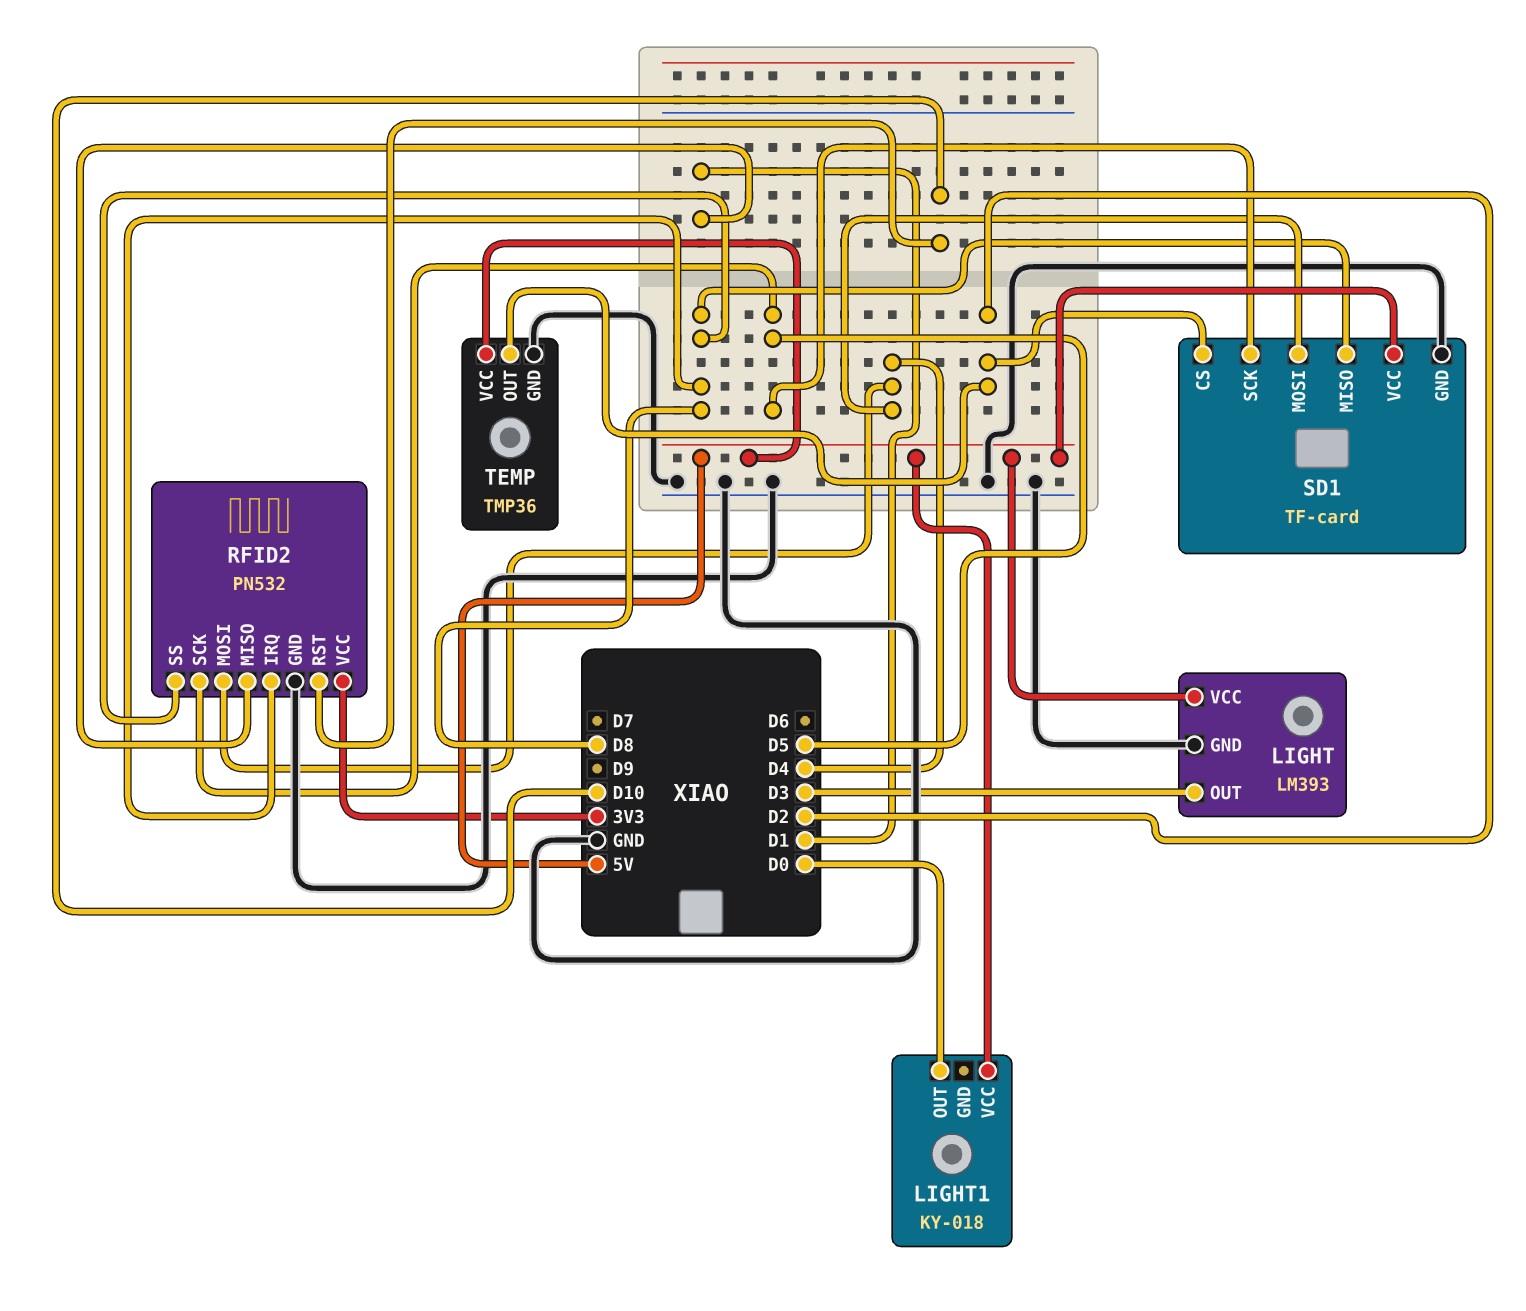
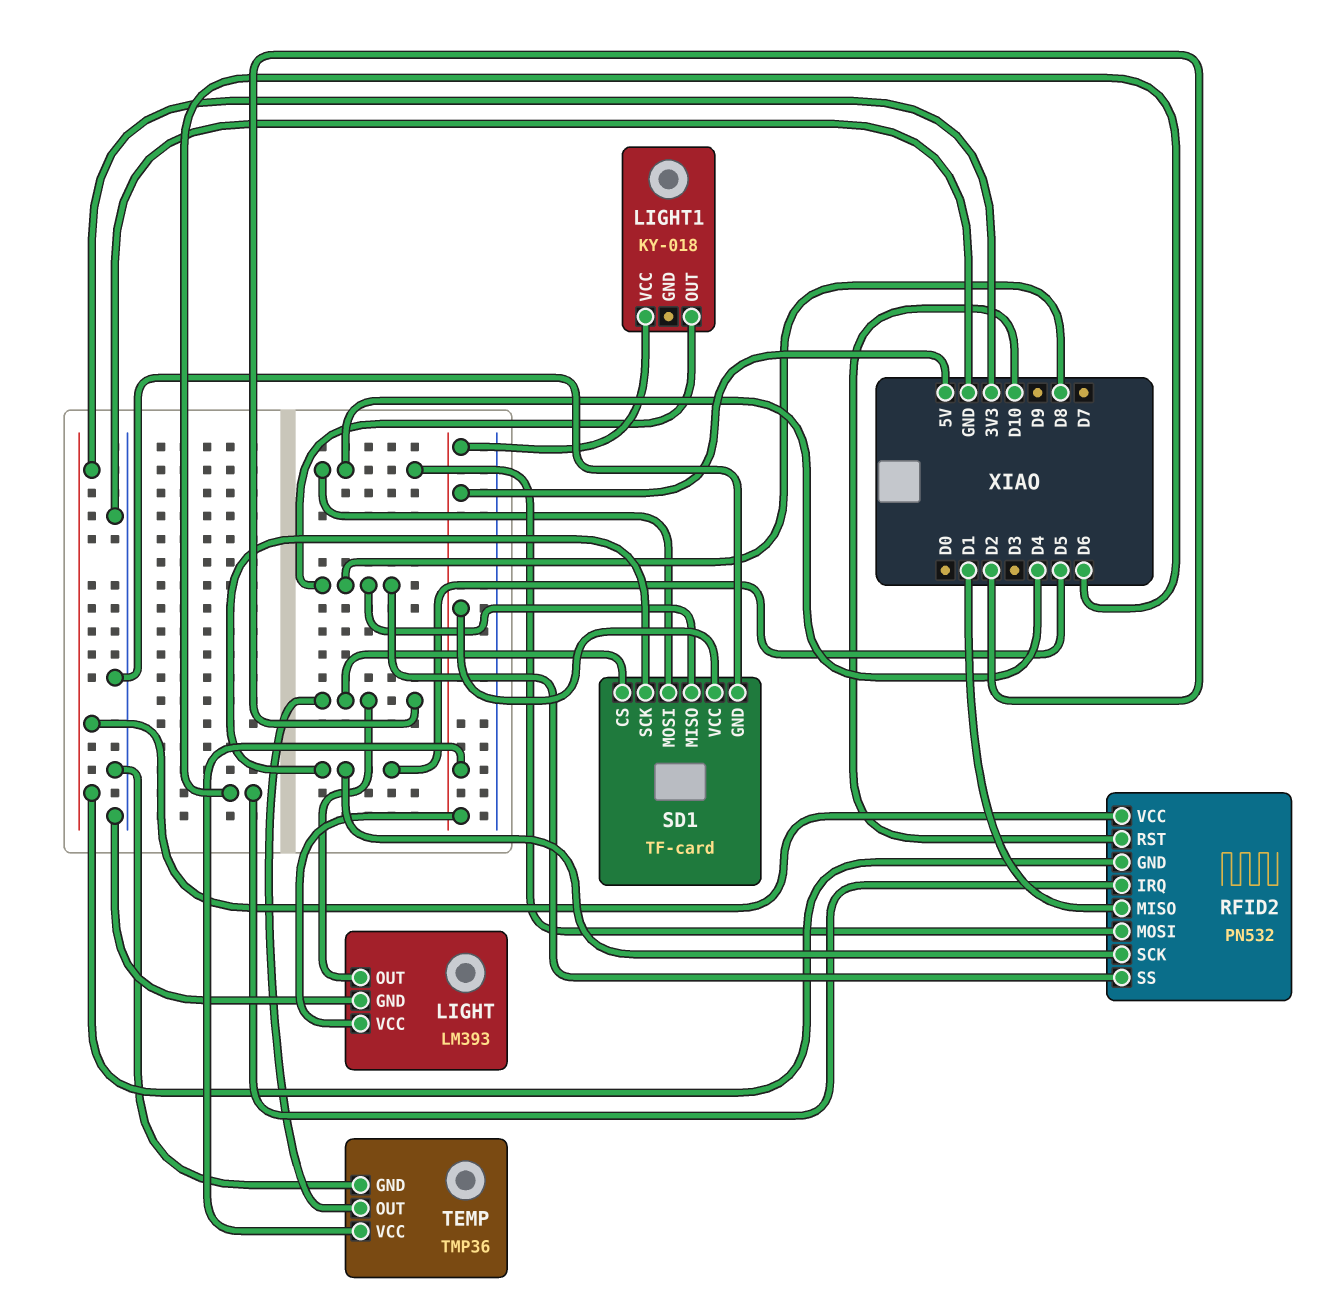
LIGHT pin OUT: D3 -> D2
LIGHT1 pin OUT: D0 -> D8
RFID2 pin GND: GND -> 3V3
RFID2 pin IRQ: D8 -> D6

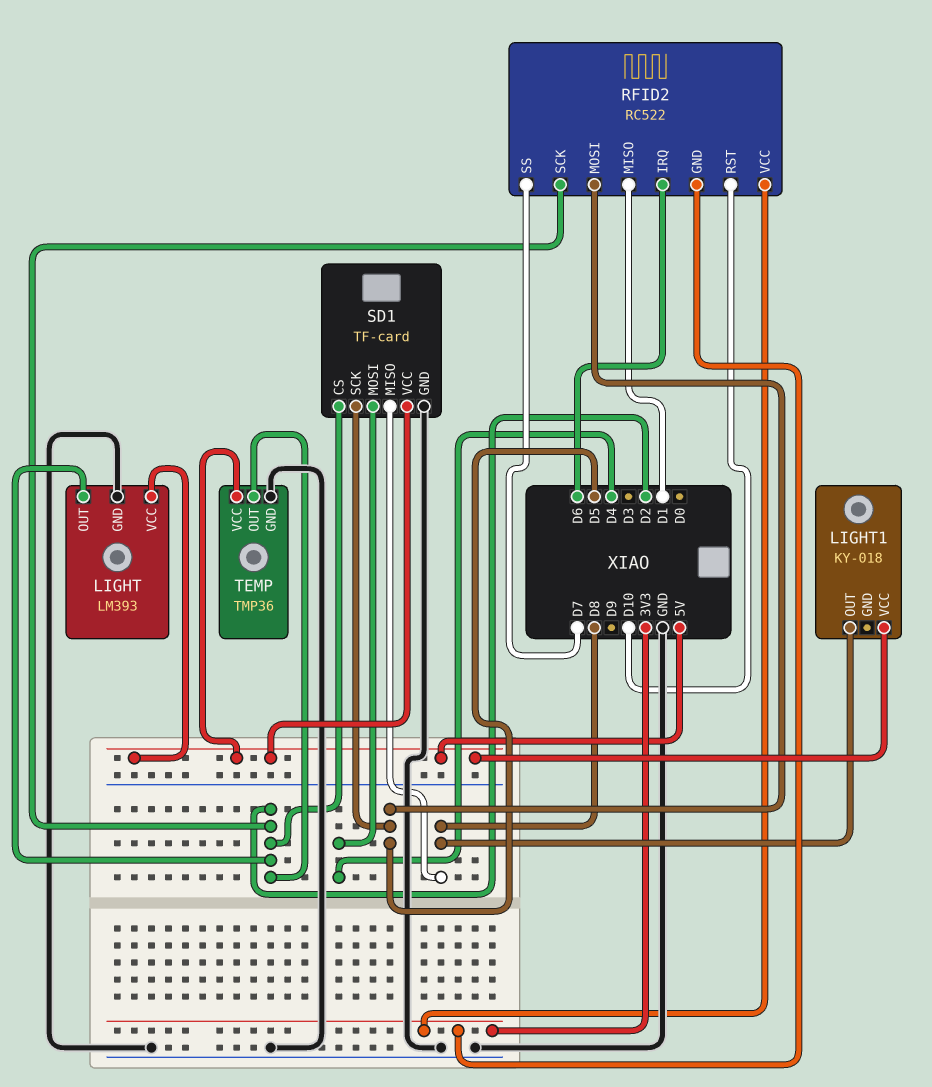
RFID2: PN532 -> RC522
RFID2 pin MOSI: D4 -> D5
RFID2 pin SCK: D5 -> D2
RFID2 pin SS: D8 -> D7

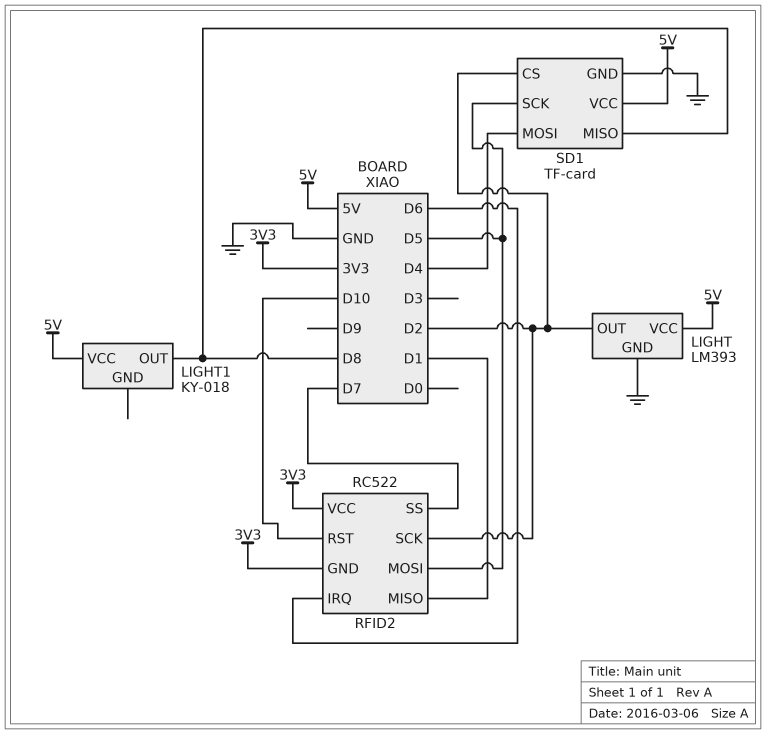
TEMP: TMP36 -> none
TEMP pin GND: GND -> none
TEMP pin OUT: D2 -> none
TEMP pin VCC: 5V -> none

